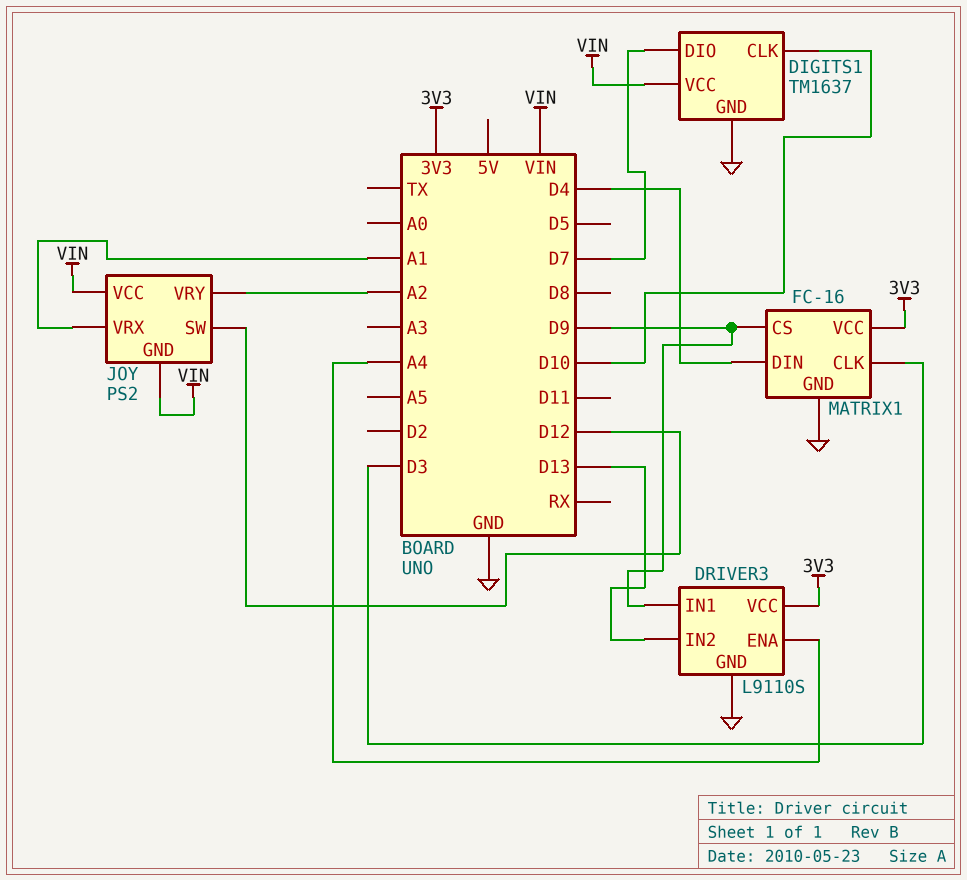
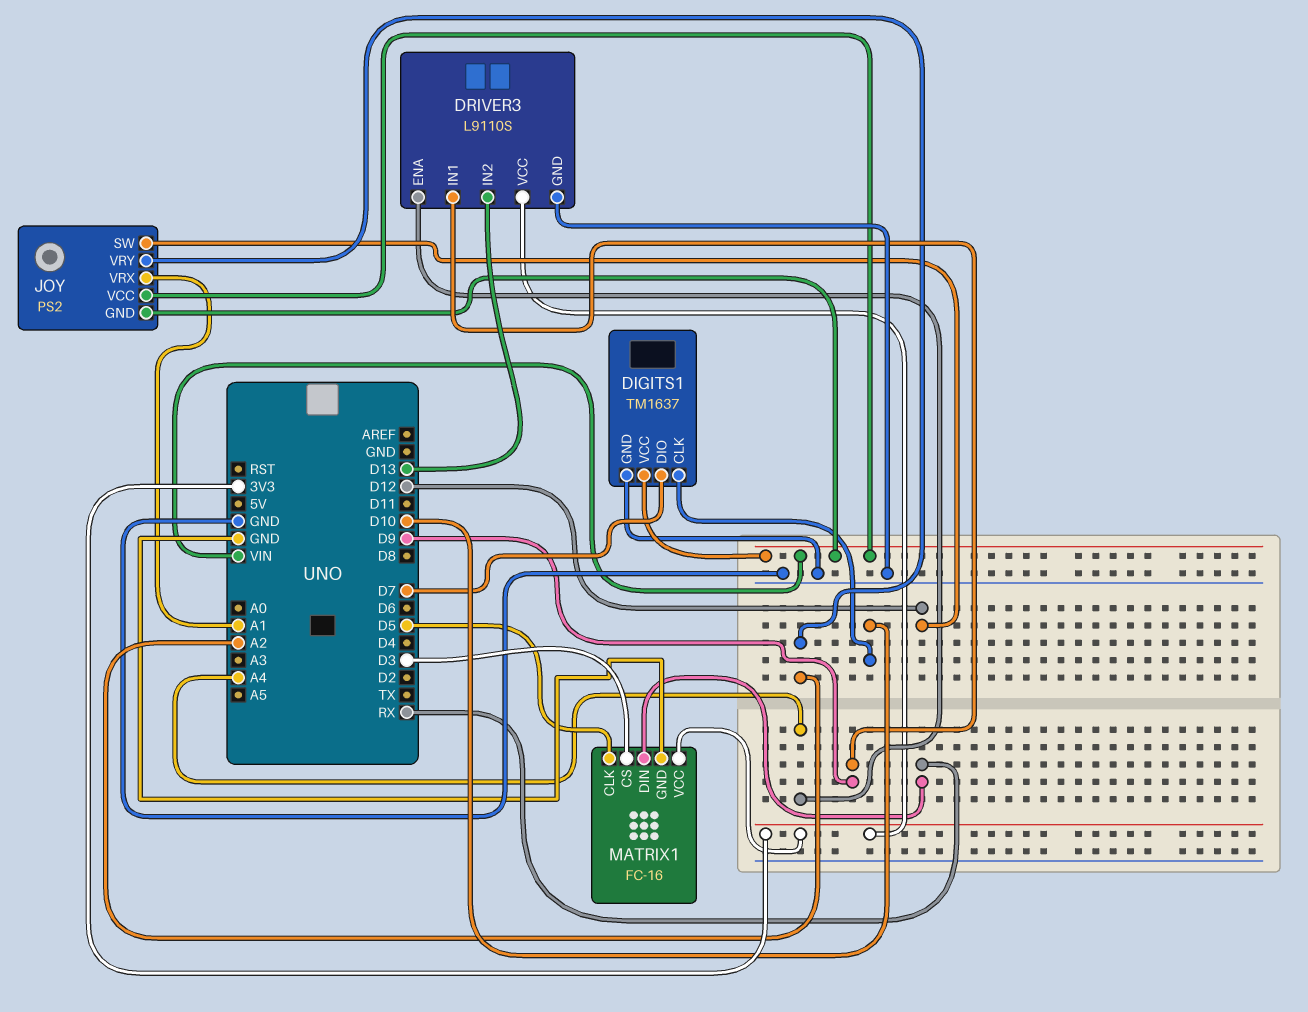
MATRIX1 pin CLK: D3 -> D5
MATRIX1 pin CS: D9 -> D3
MATRIX1 pin DIN: D4 -> RX

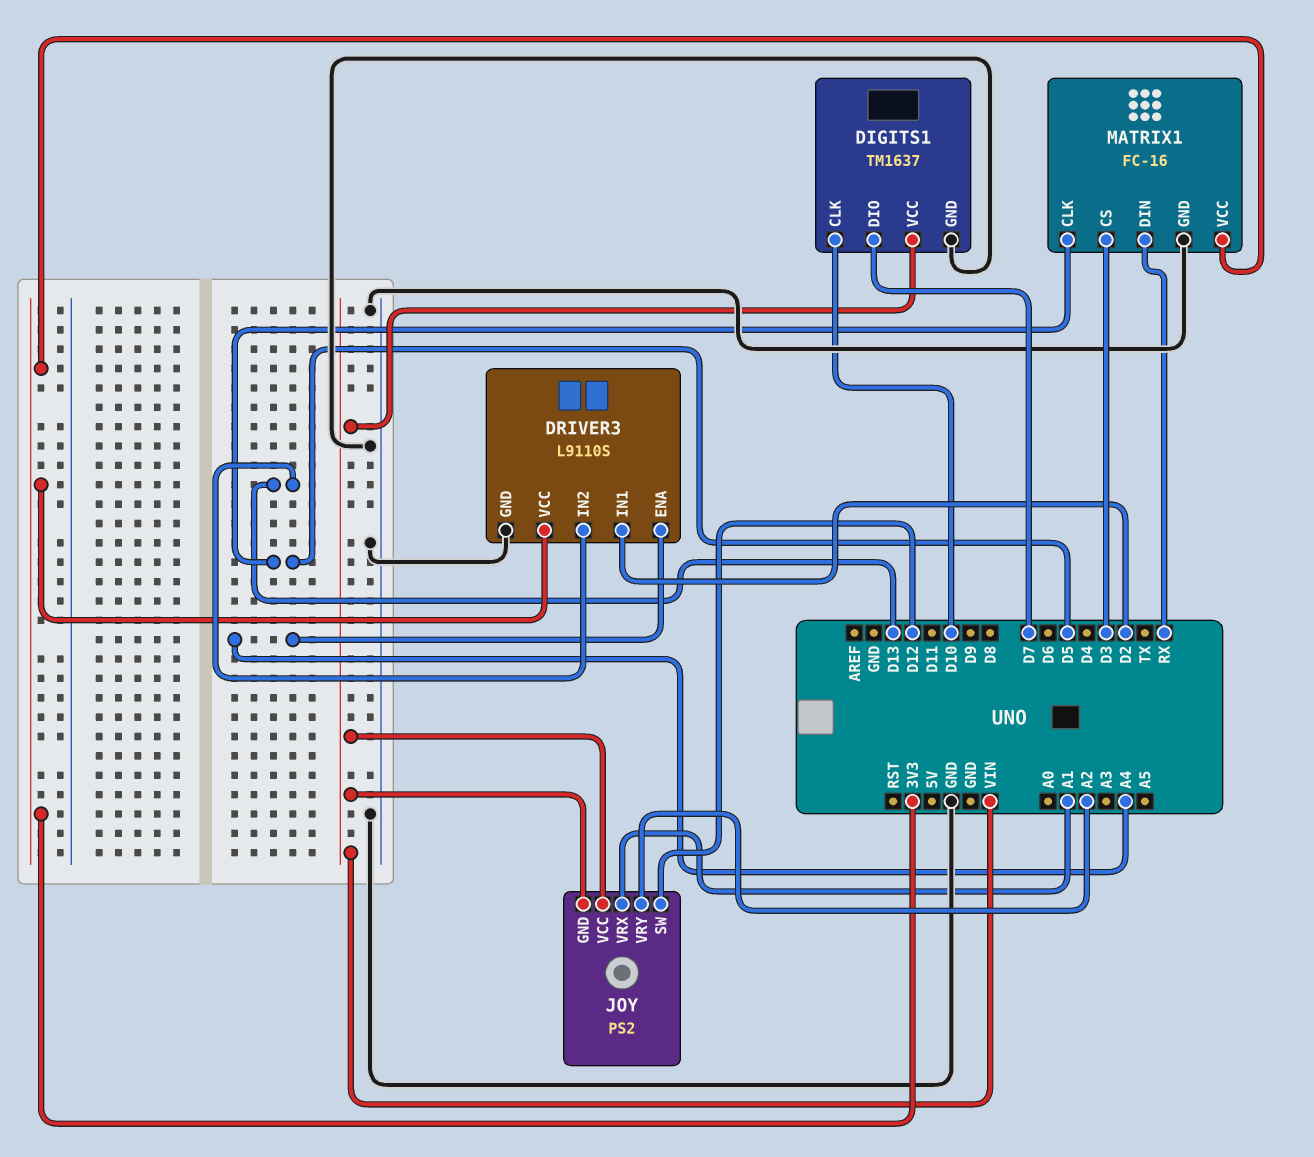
DRIVER3 pin IN1: D9 -> D2

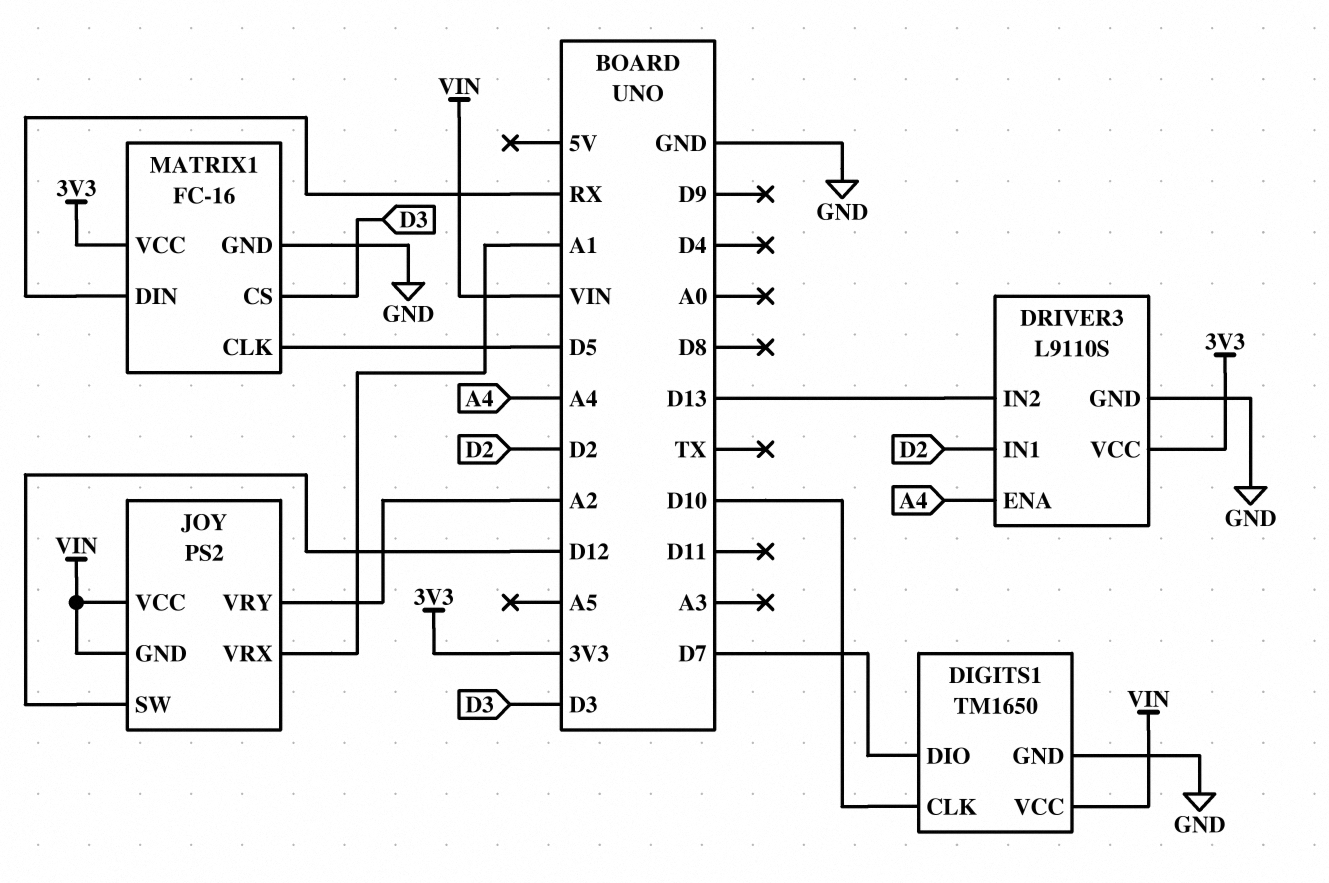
DIGITS1: TM1637 -> TM1650

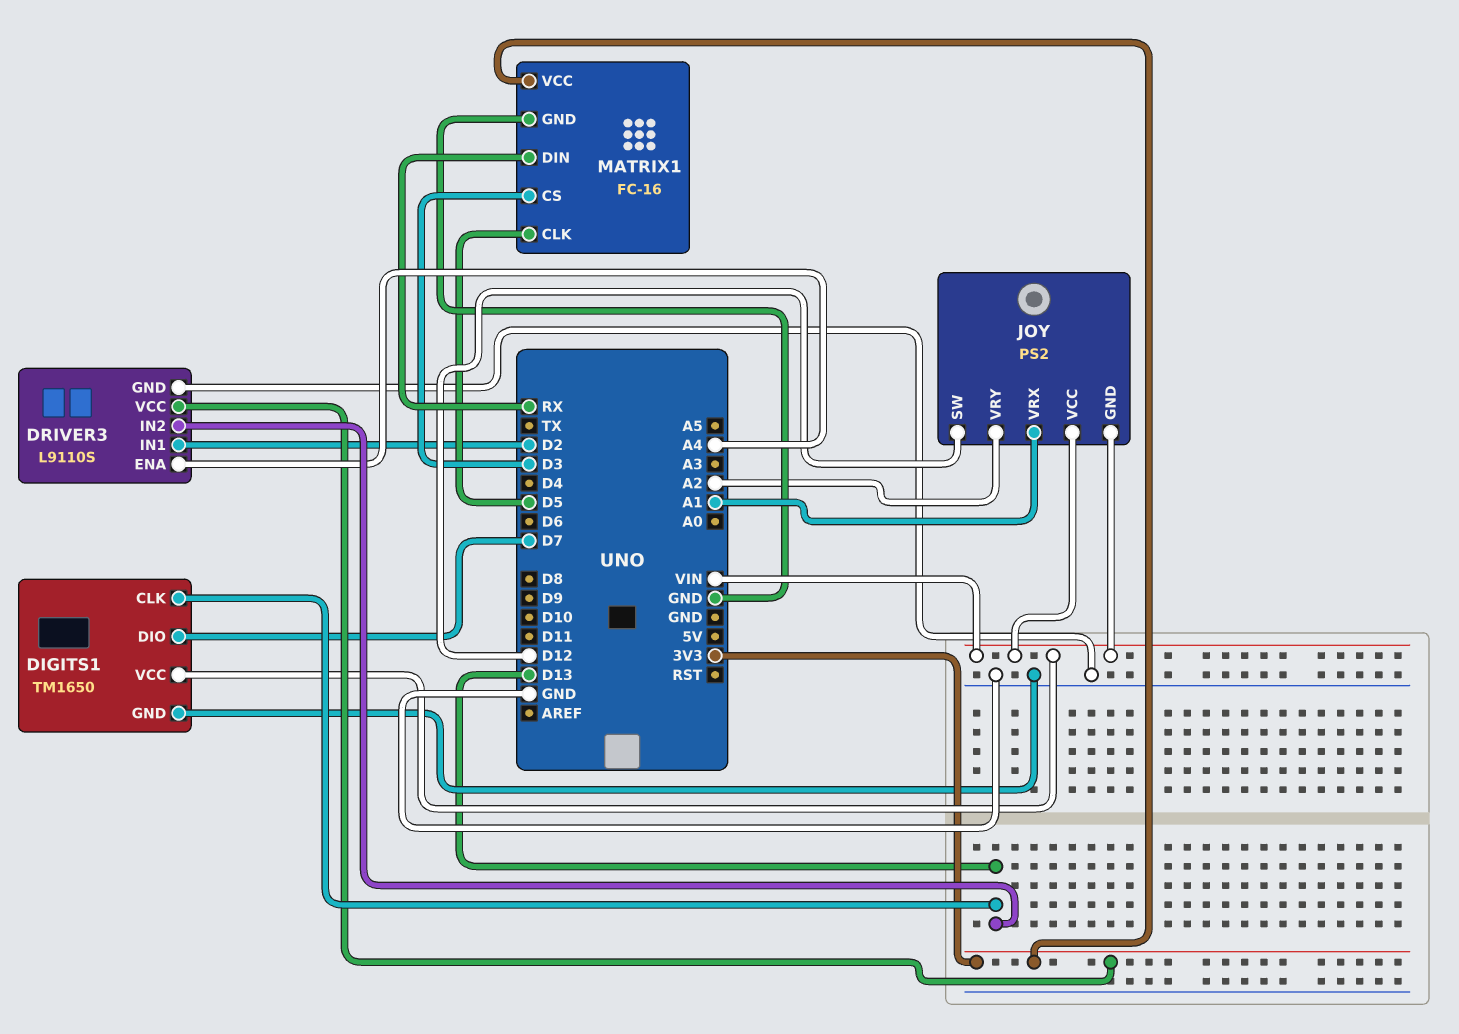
DIGITS1 pin CLK: D10 -> D13

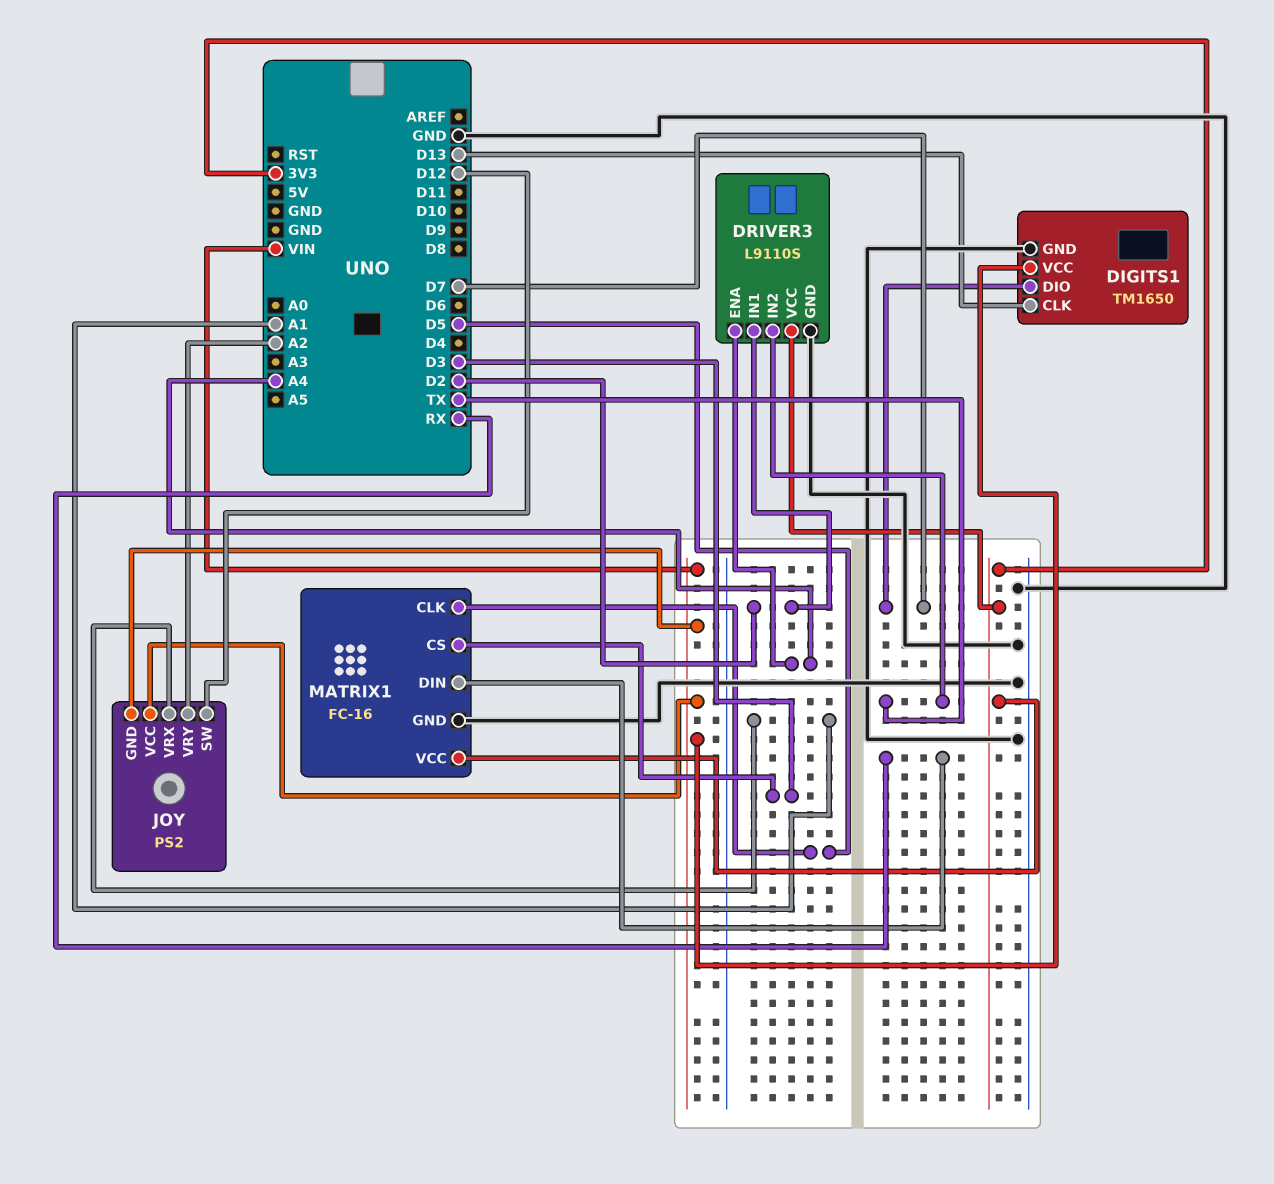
DRIVER3 pin IN2: D13 -> TX

